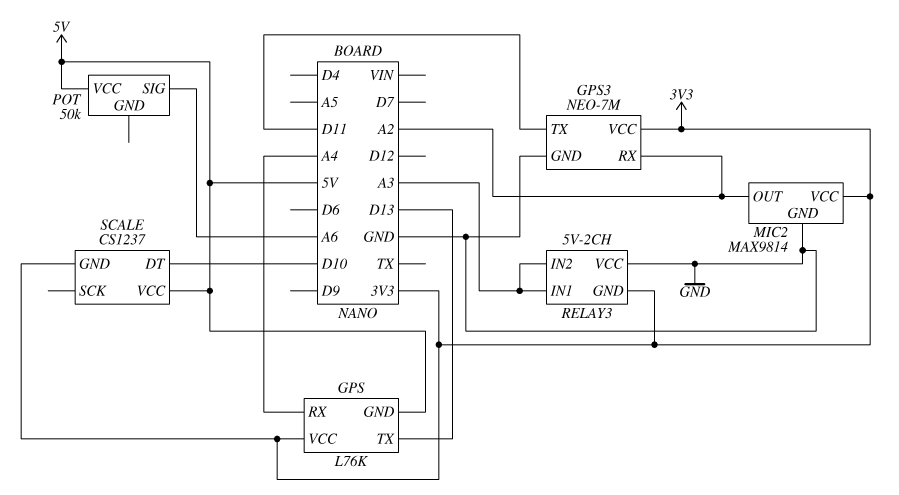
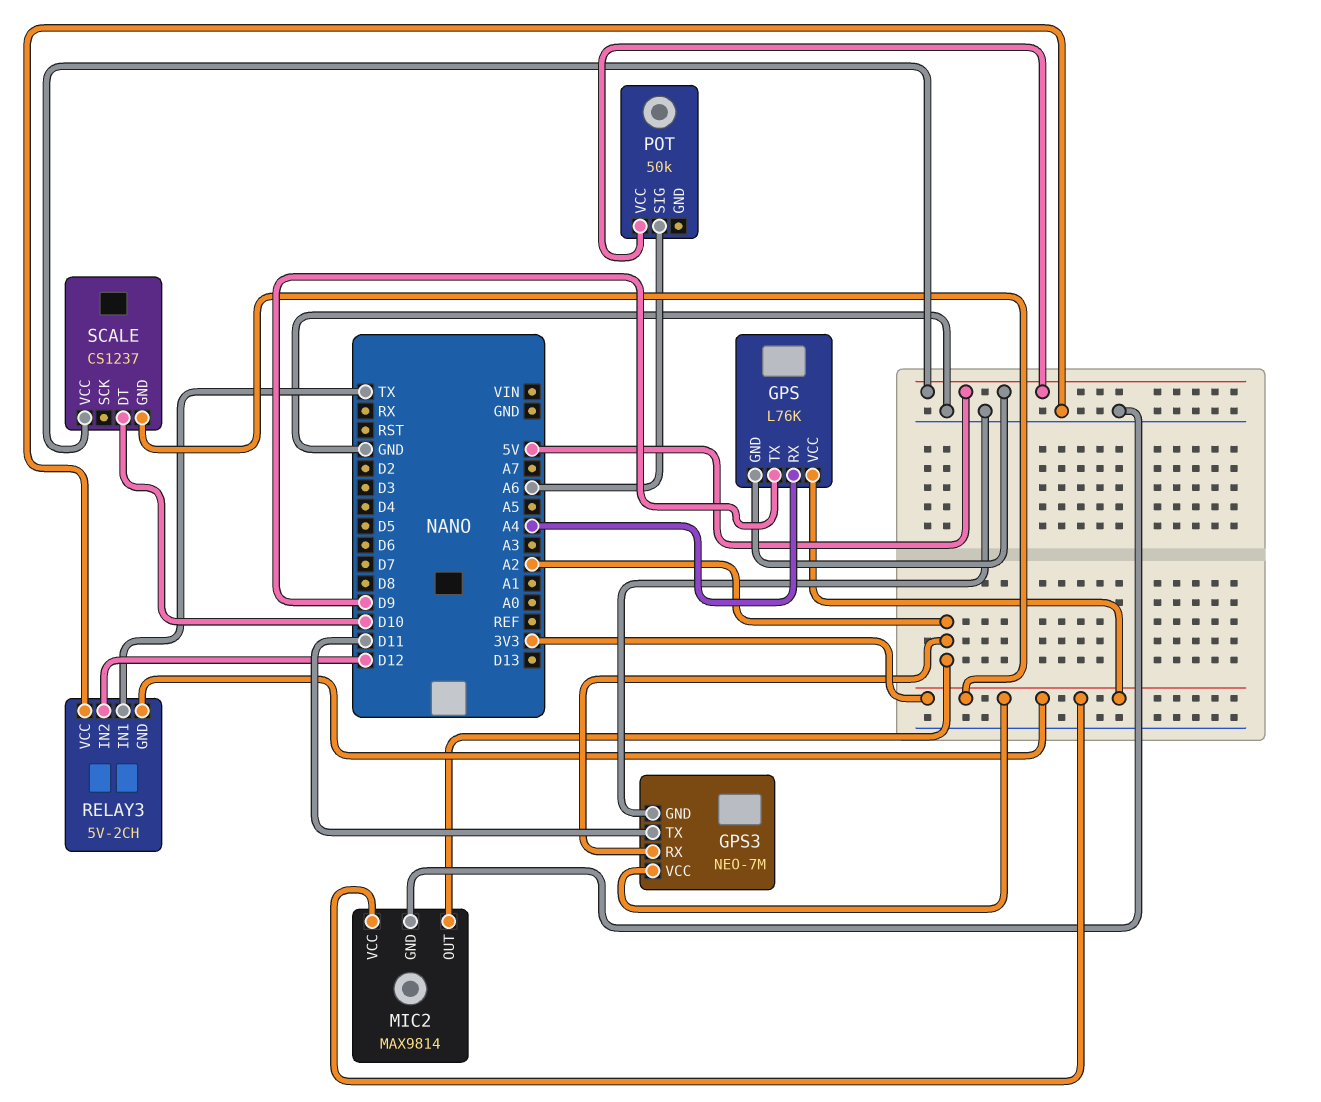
GPS pin TX: D13 -> D9
RELAY3 pin IN1: A3 -> TX
RELAY3 pin IN2: A3 -> D12

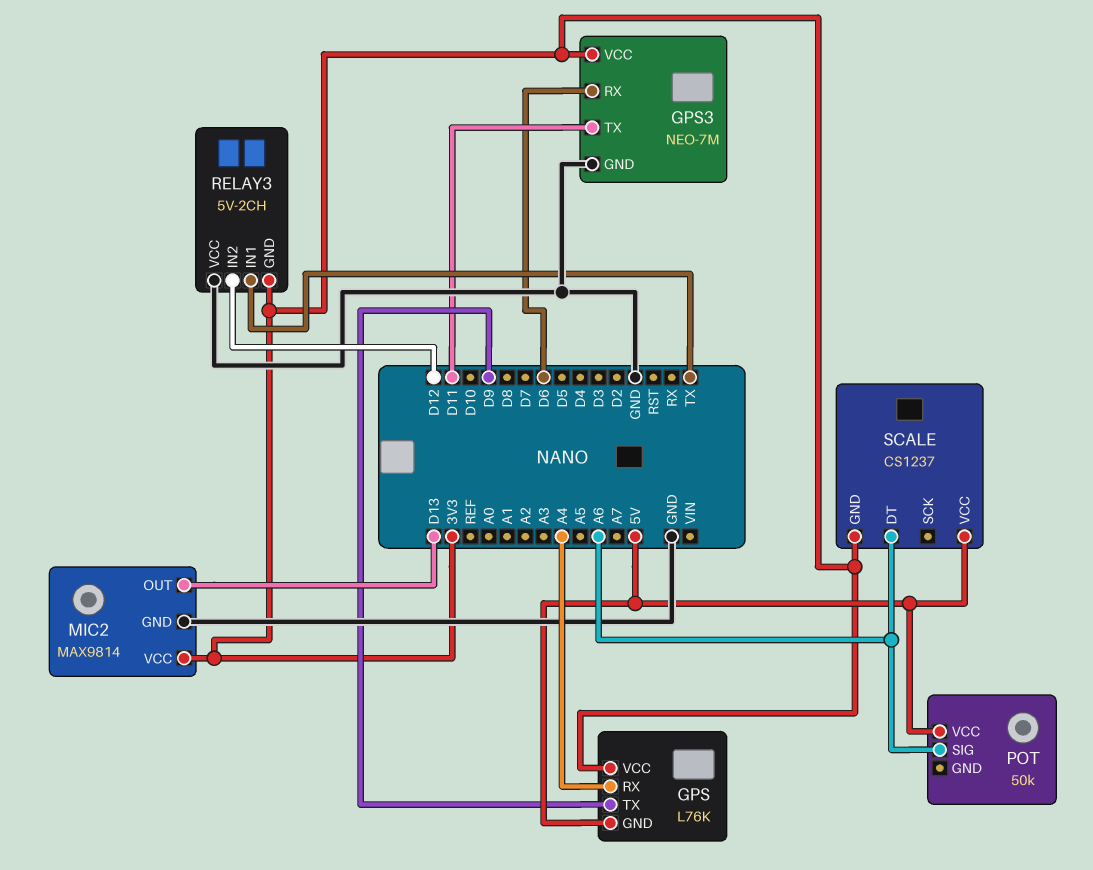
GPS3 pin RX: A2 -> D6
MIC2 pin OUT: A2 -> D13
SCALE pin DT: D10 -> A6

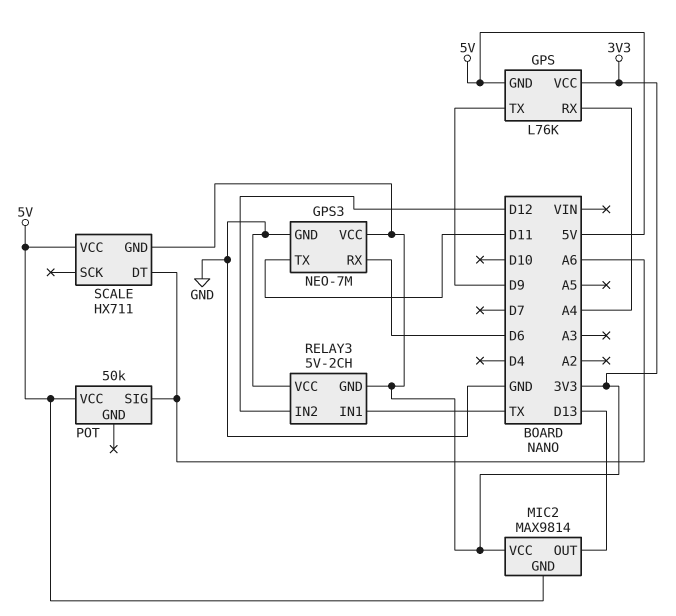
MIC2 pin GND: GND -> 5V
SCALE: CS1237 -> HX711

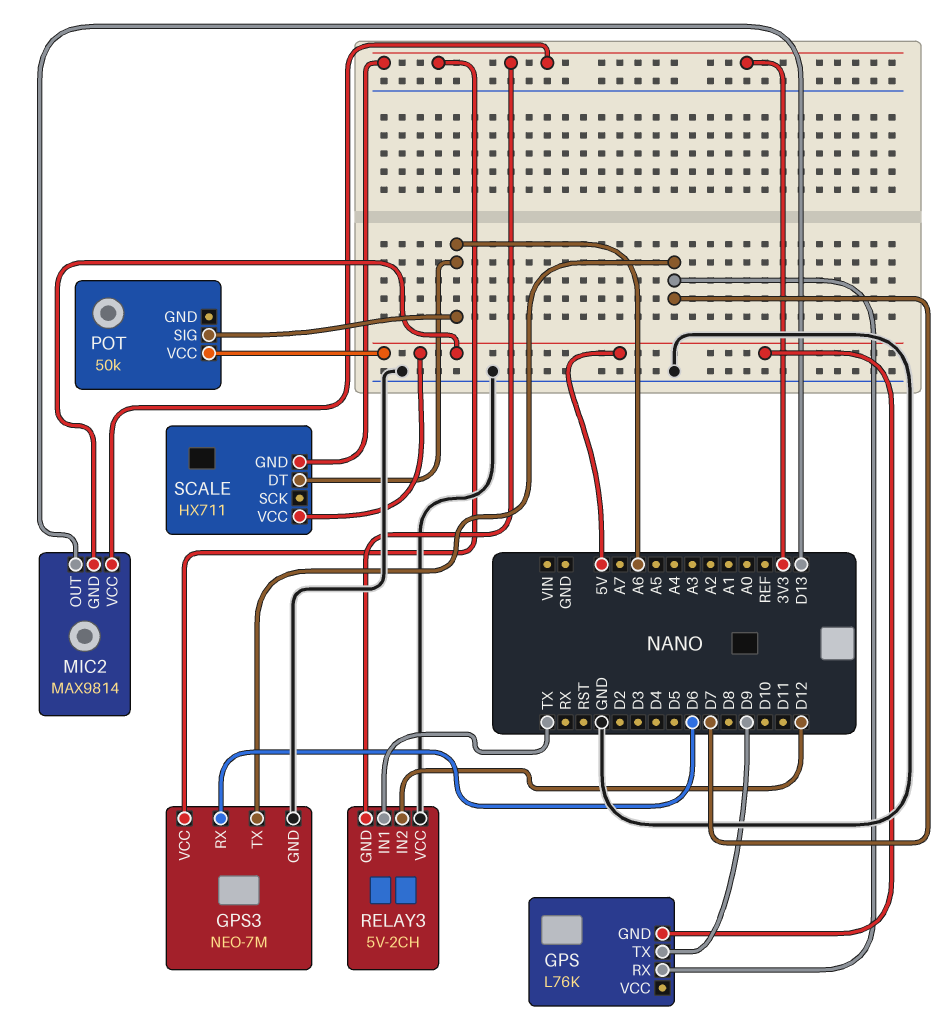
GPS pin RX: A4 -> D7
GPS pin VCC: 3V3 -> none
GPS3 pin TX: D11 -> D7

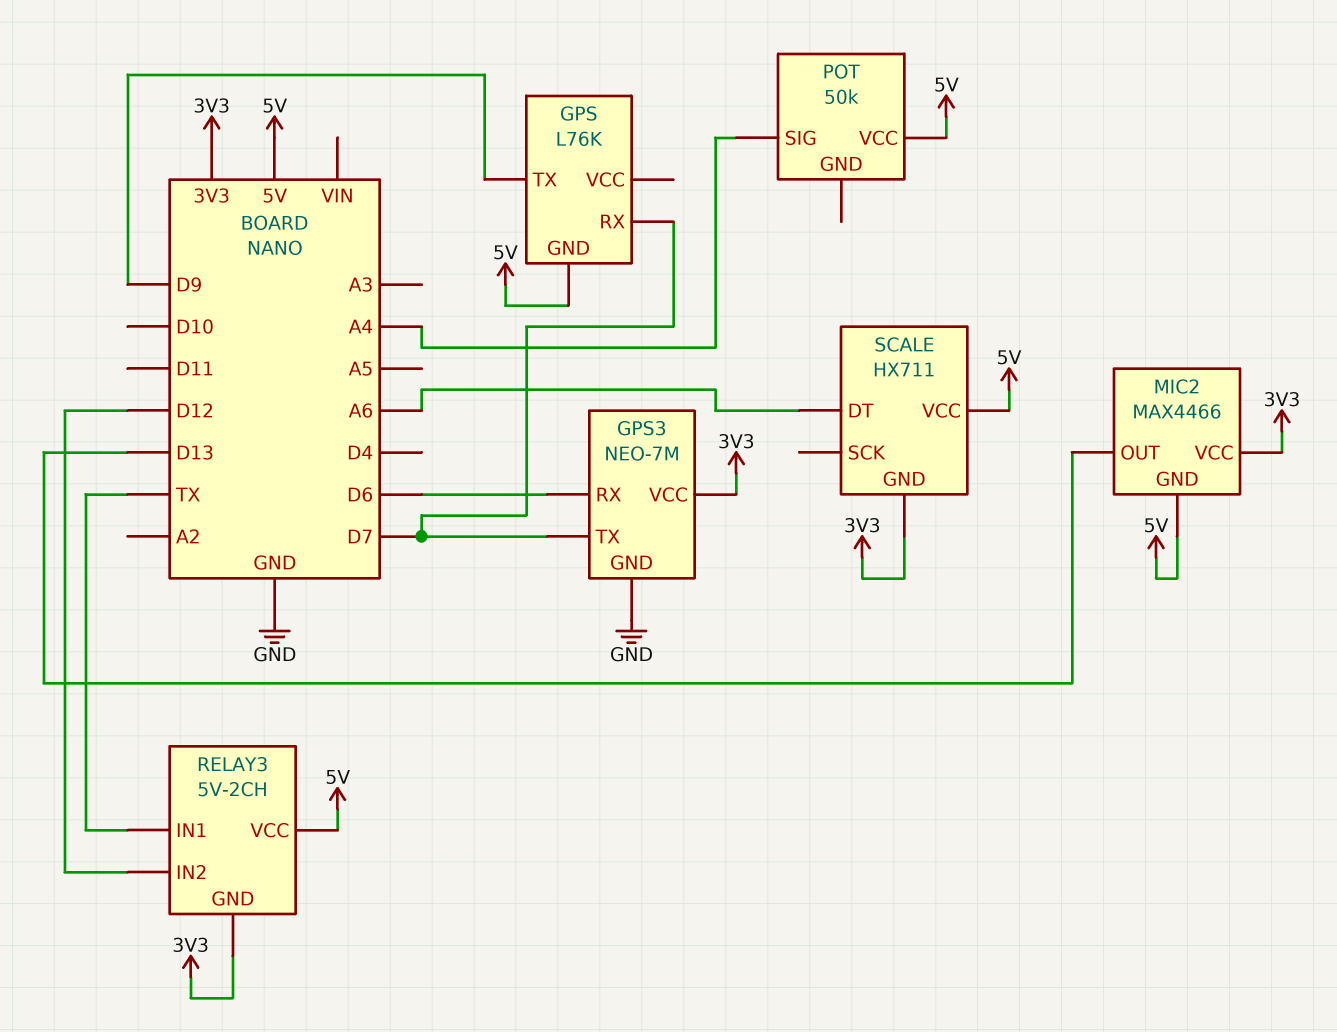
MIC2: MAX9814 -> MAX4466
POT pin SIG: A6 -> A4
RELAY3 pin VCC: GND -> 5V

